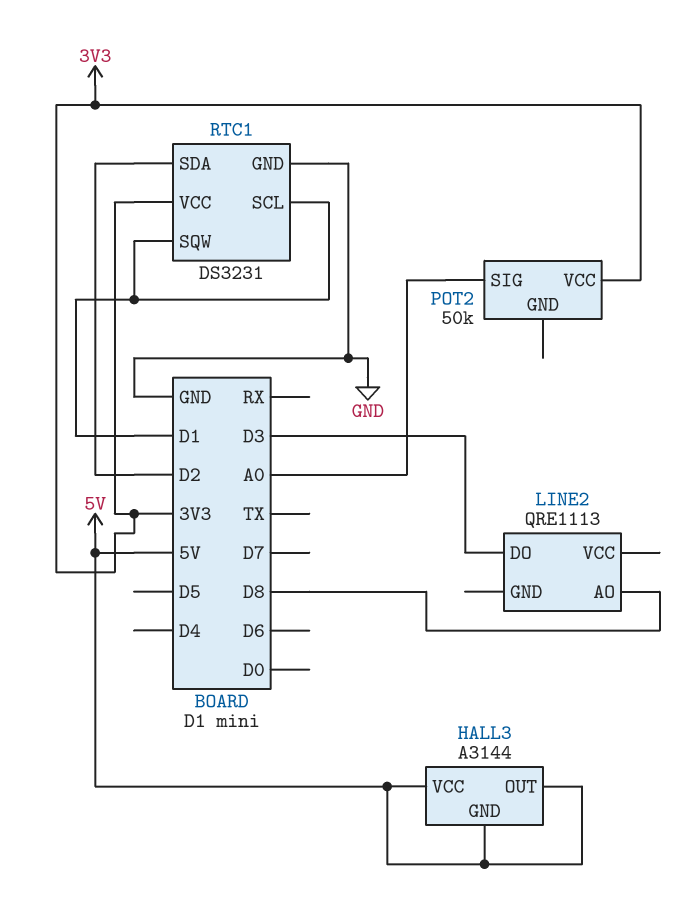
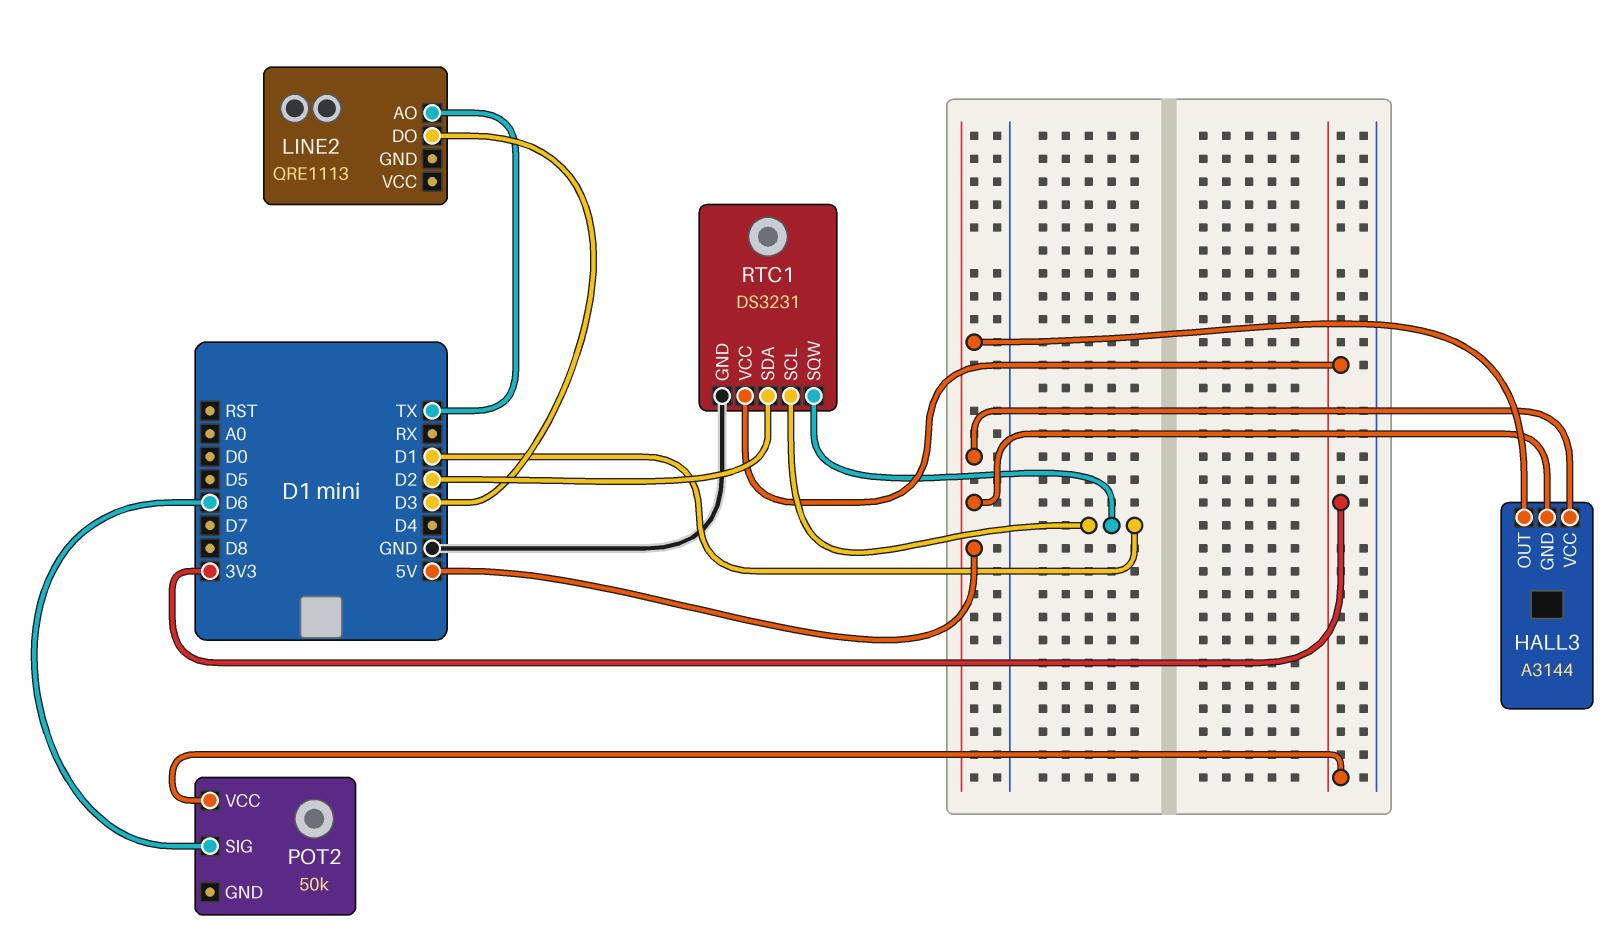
LINE2 pin AO: D8 -> TX
POT2 pin SIG: A0 -> D6

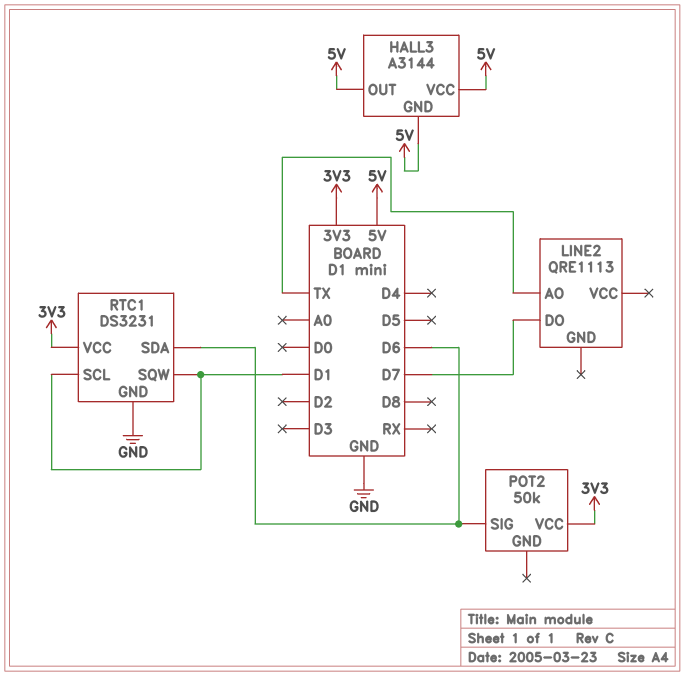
LINE2 pin DO: D3 -> D7
RTC1 pin SDA: D2 -> D6

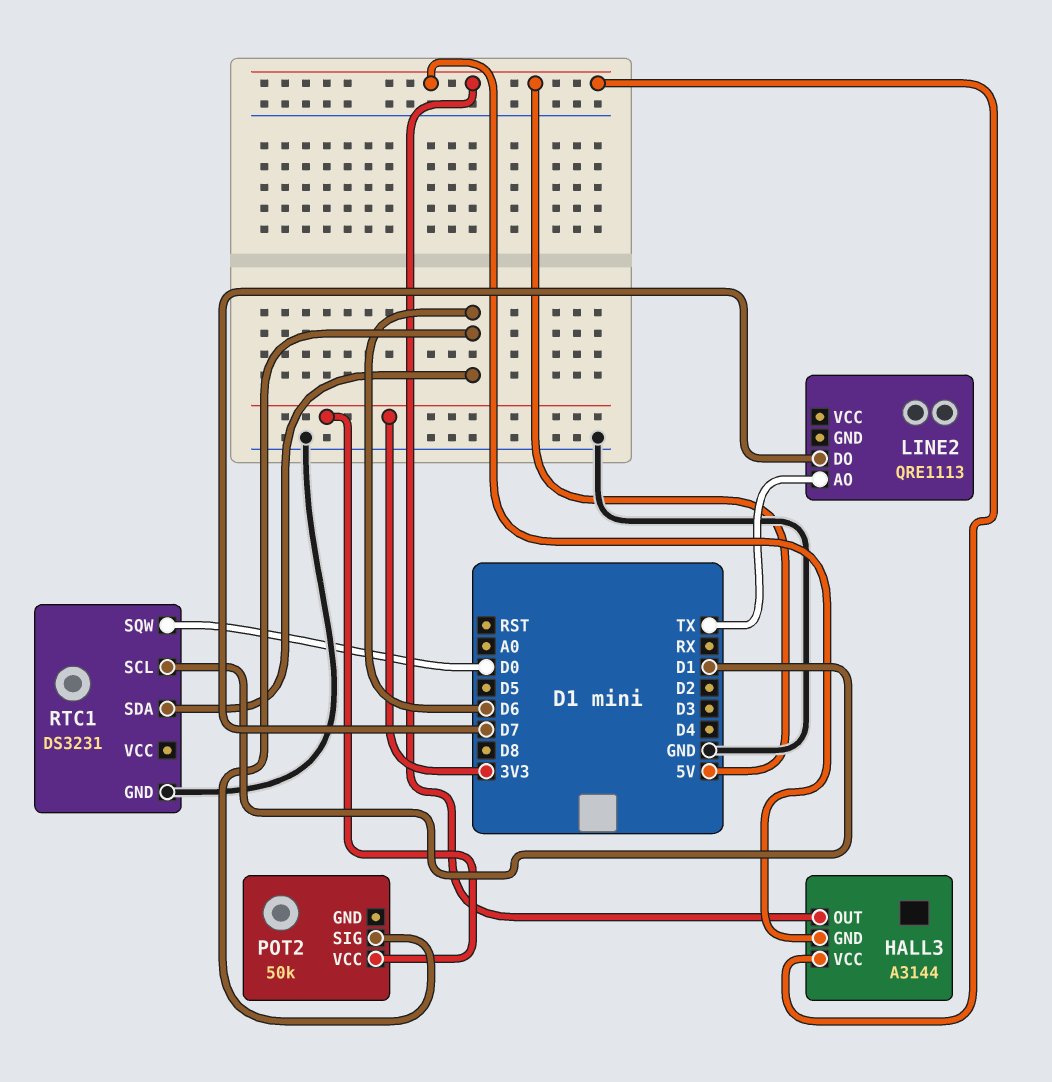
RTC1 pin SQW: D1 -> D0
RTC1 pin VCC: 3V3 -> none

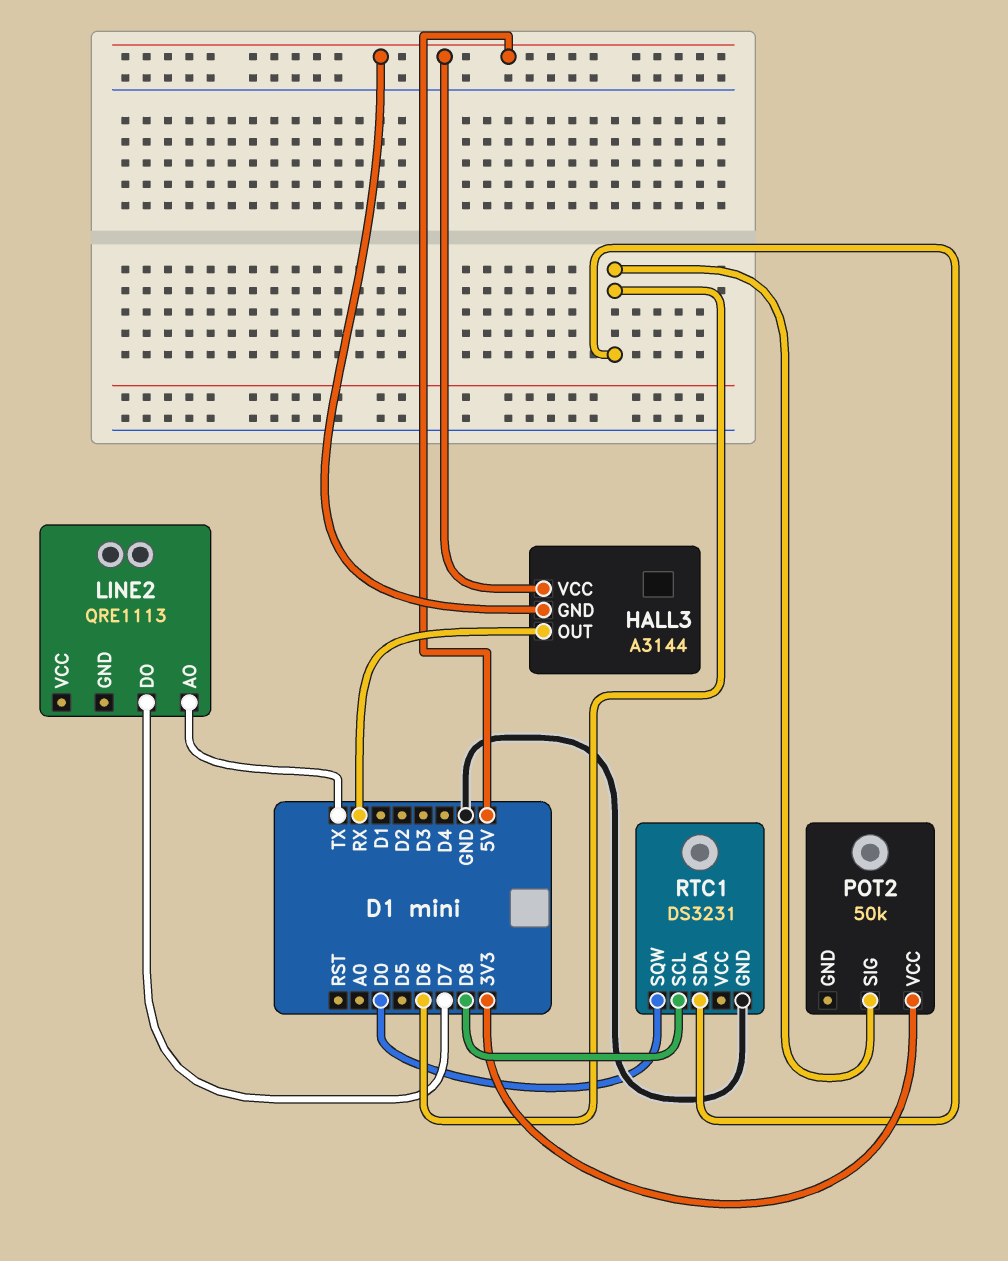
HALL3 pin OUT: 5V -> RX
RTC1 pin SCL: D1 -> D8

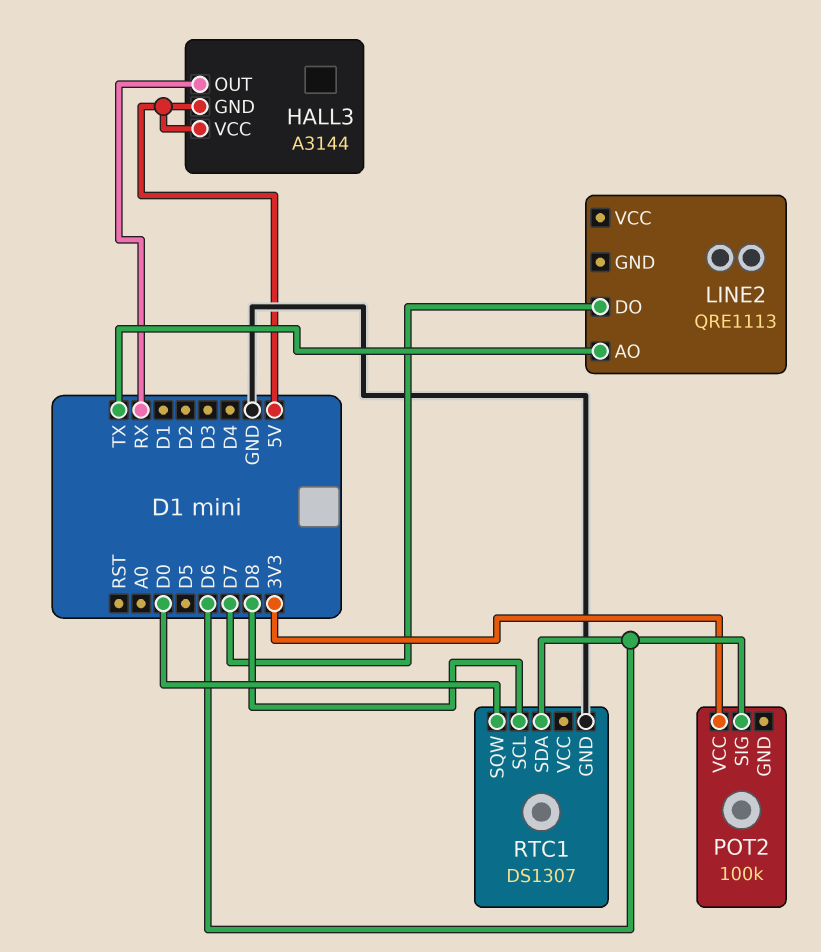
POT2: 50k -> 100k
RTC1: DS3231 -> DS1307

